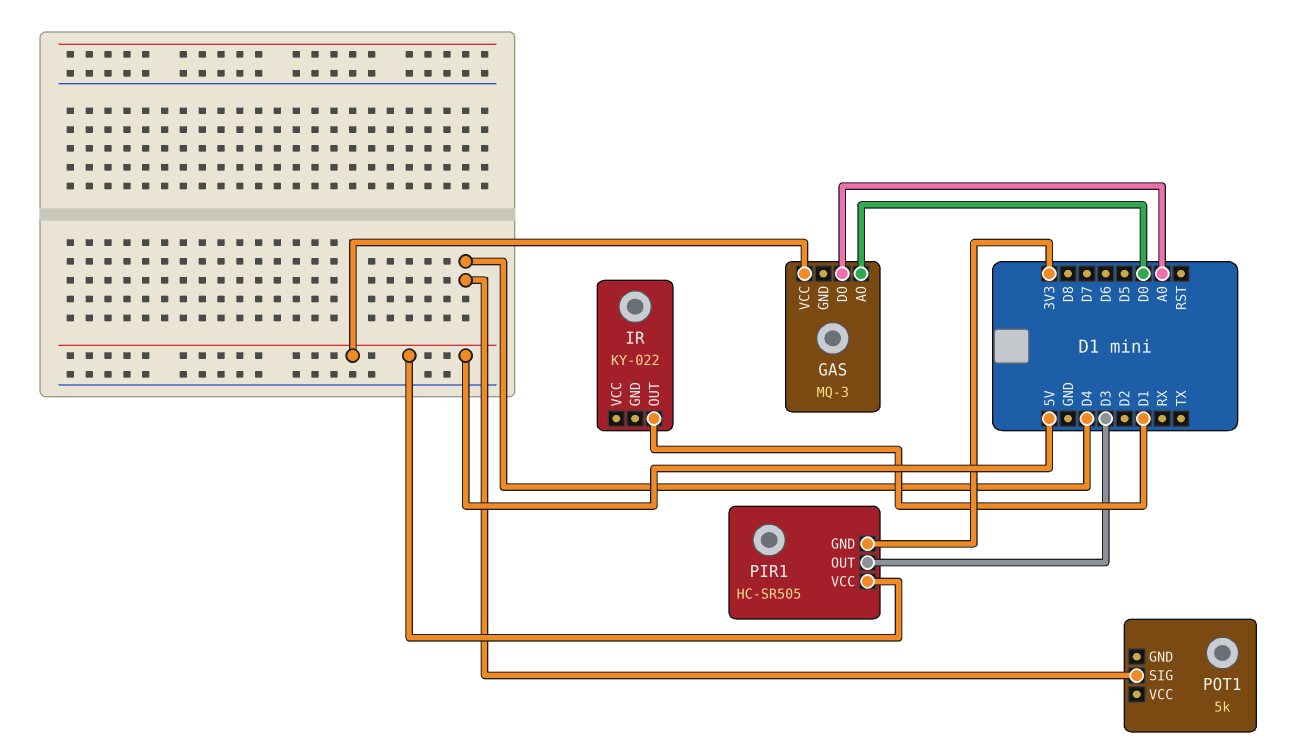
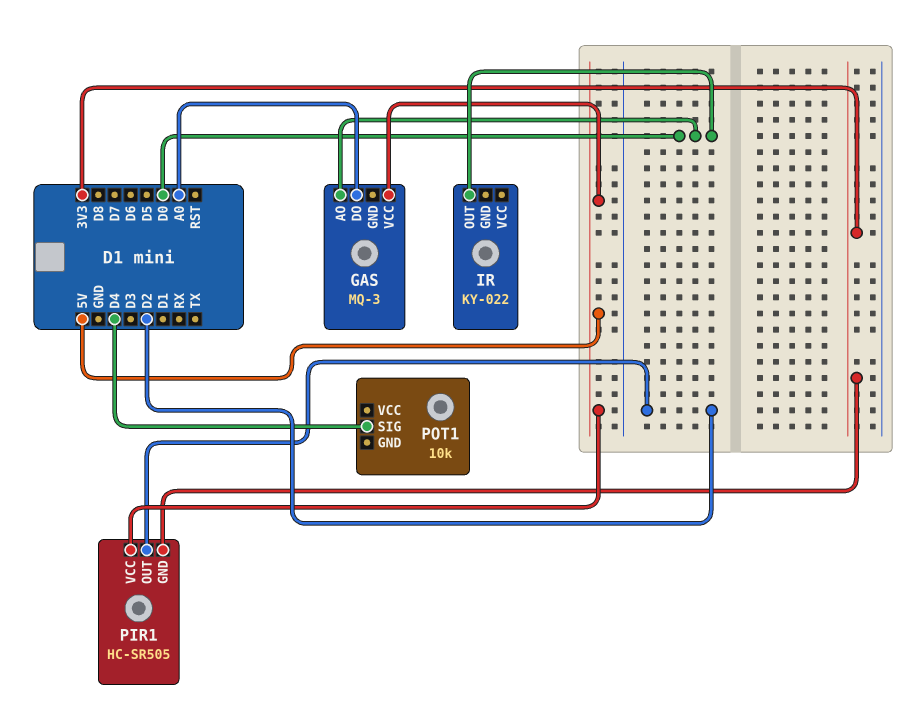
IR pin OUT: D1 -> D0
PIR1 pin OUT: D3 -> D2
POT1: 5k -> 10k

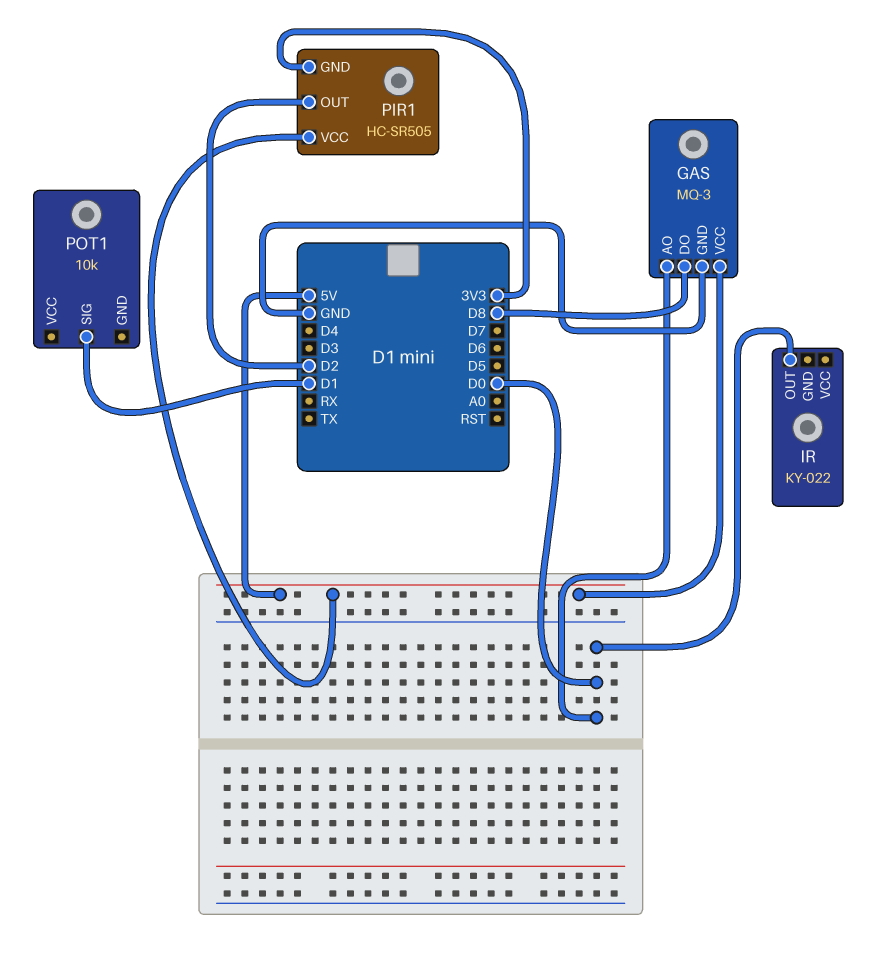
GAS pin DO: A0 -> D8
GAS pin GND: none -> GND
POT1 pin SIG: D4 -> D1

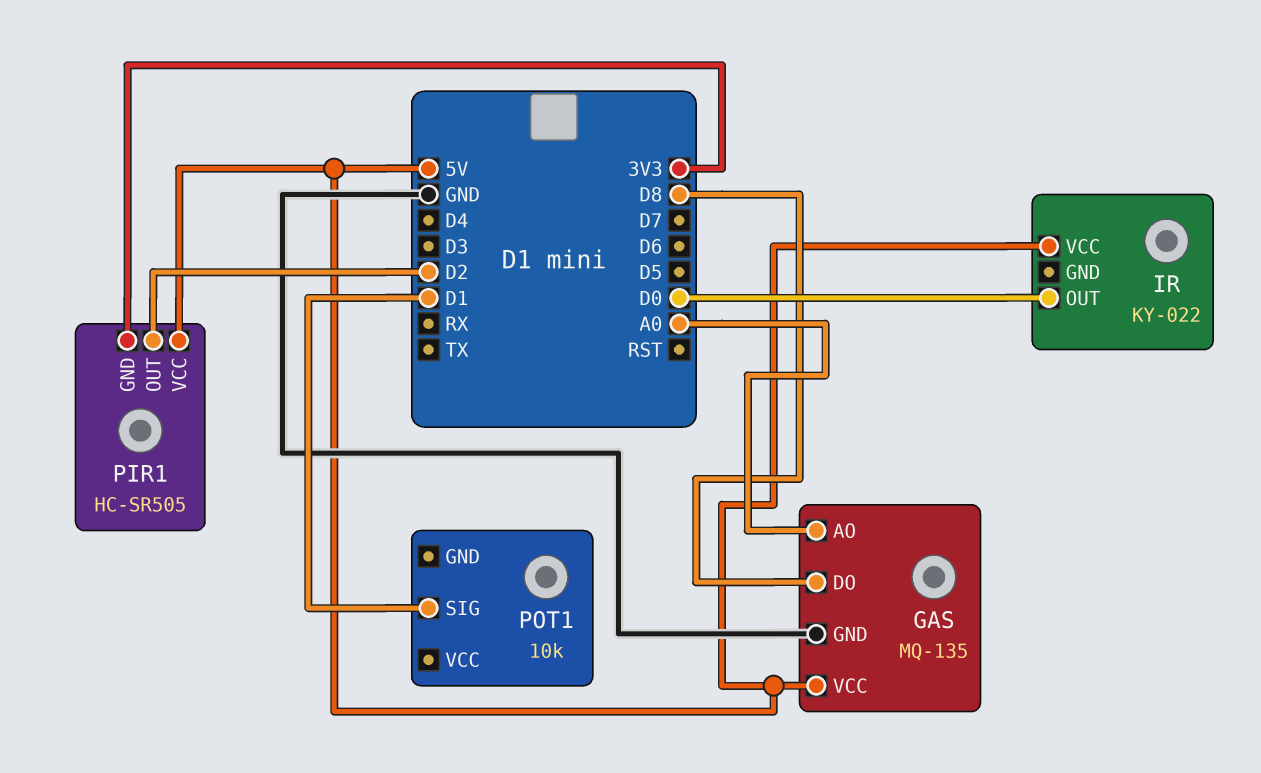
GAS: MQ-3 -> MQ-135
GAS pin AO: D0 -> A0
IR pin VCC: none -> 5V

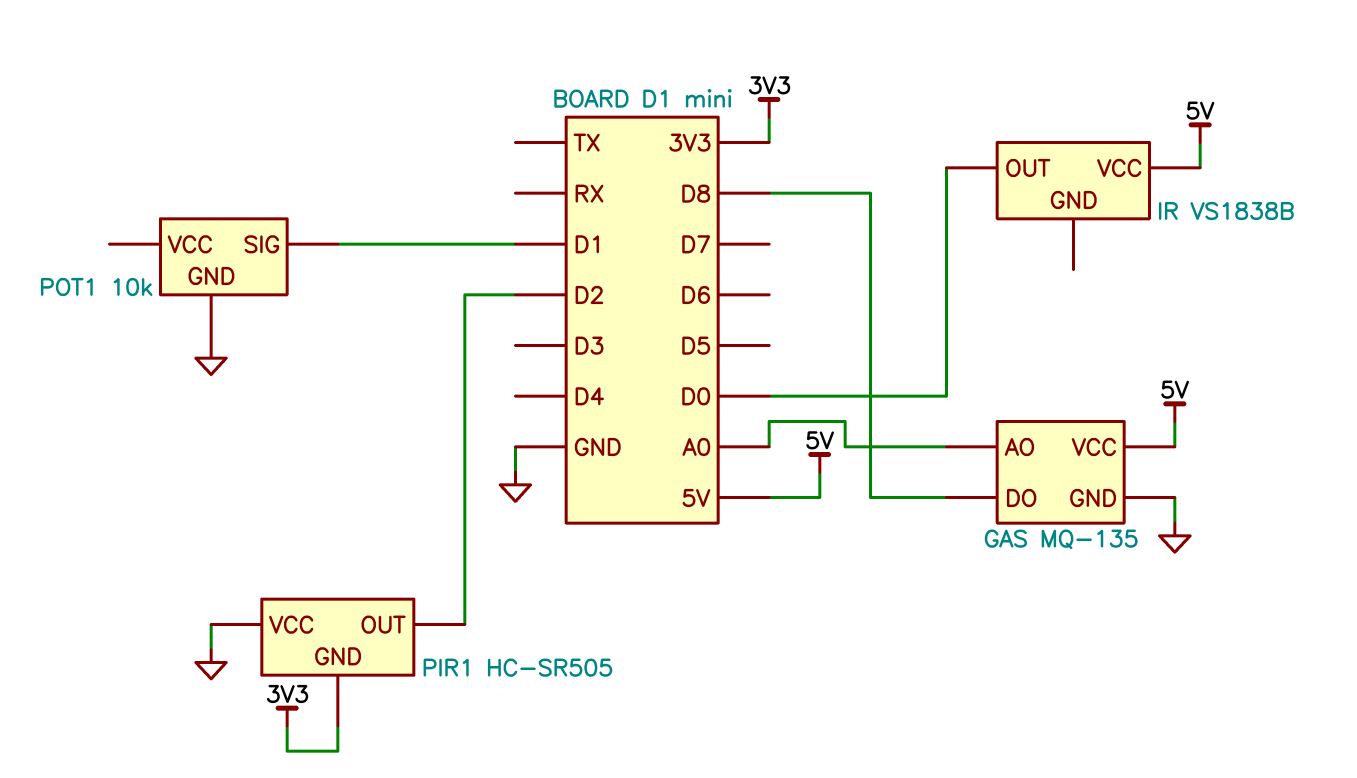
IR: KY-022 -> VS1838B
PIR1 pin VCC: 5V -> GND
POT1 pin GND: none -> GND

